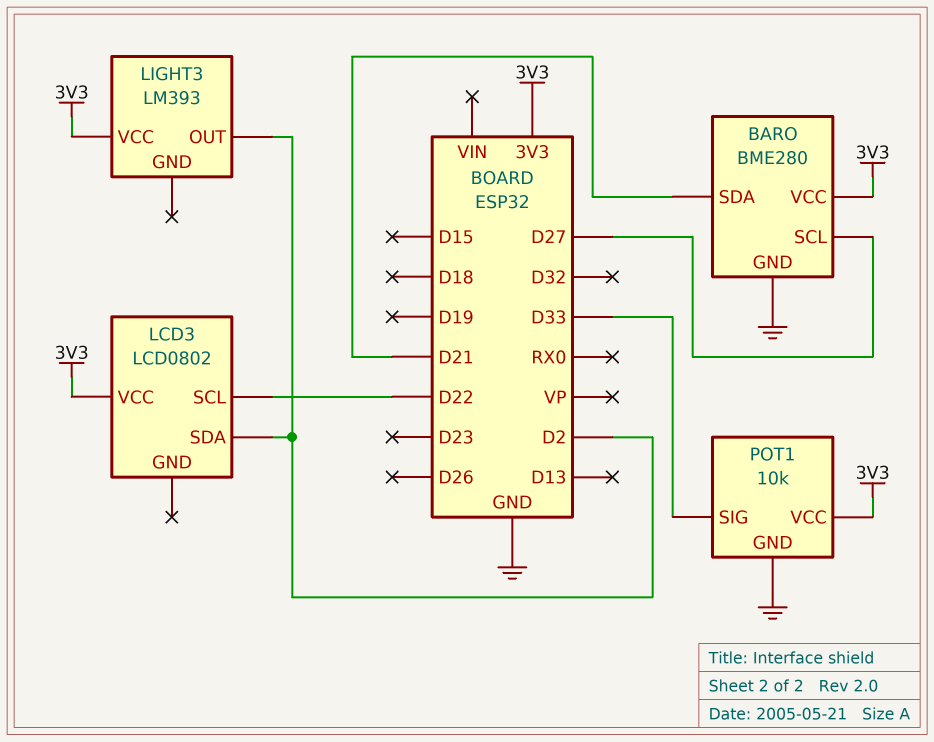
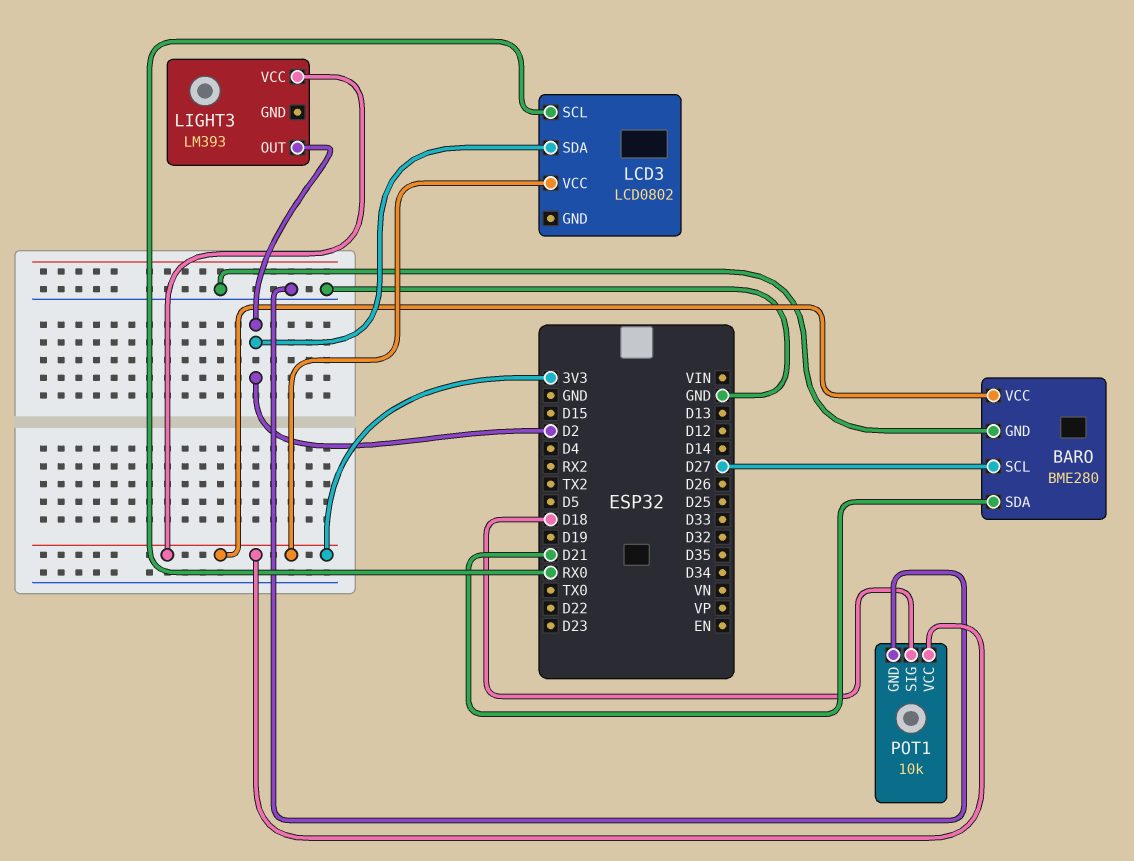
LCD3 pin SCL: D22 -> RX0
POT1 pin SIG: D33 -> D18

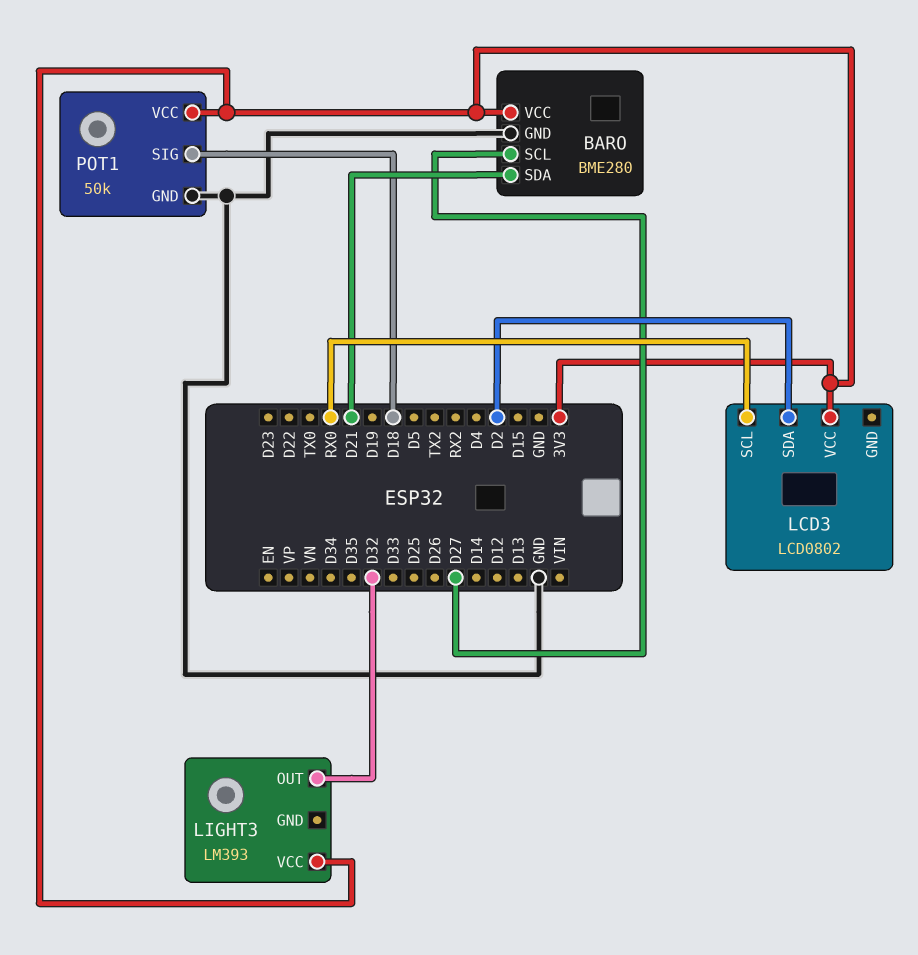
LIGHT3 pin OUT: D2 -> D32
POT1: 10k -> 50k

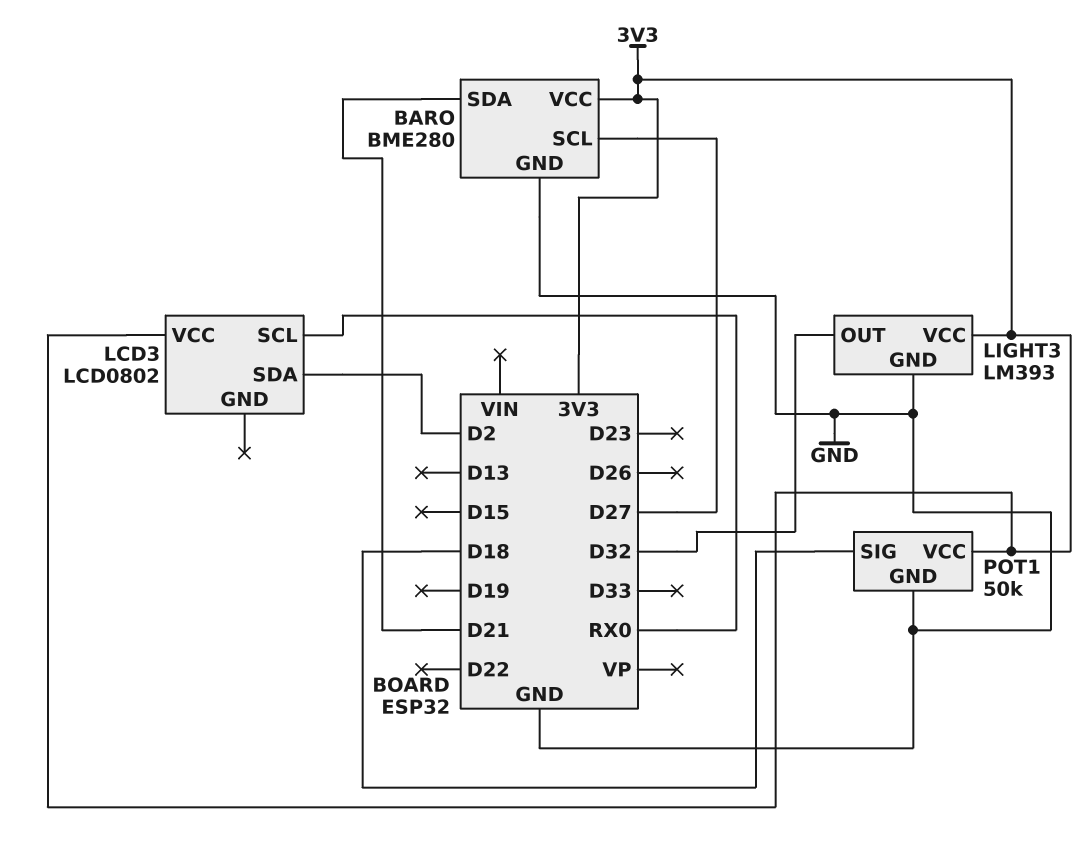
LIGHT3 pin GND: none -> GND

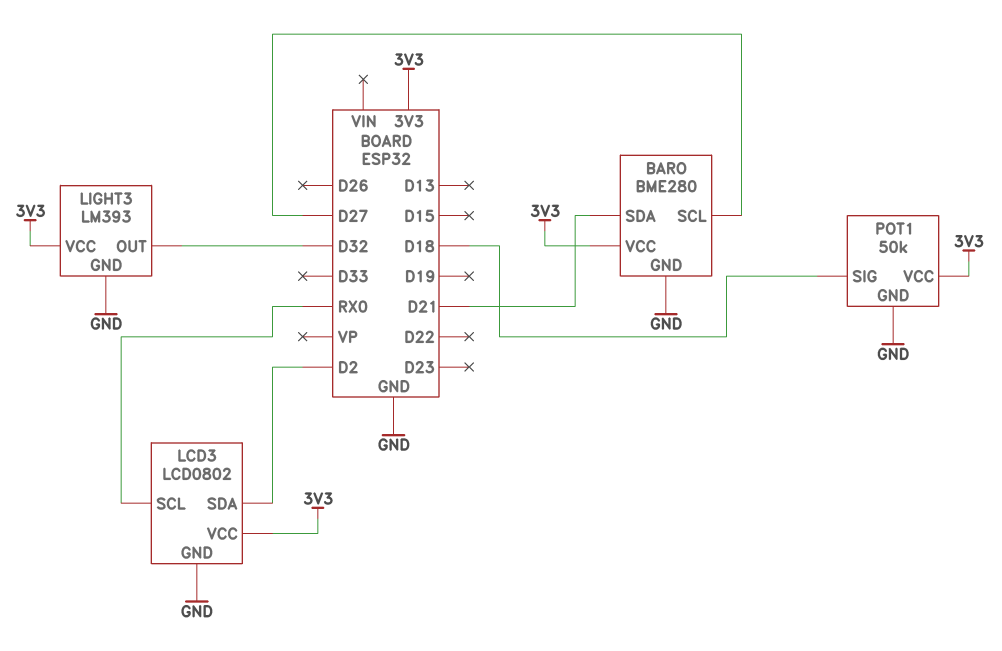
LCD3 pin GND: none -> GND

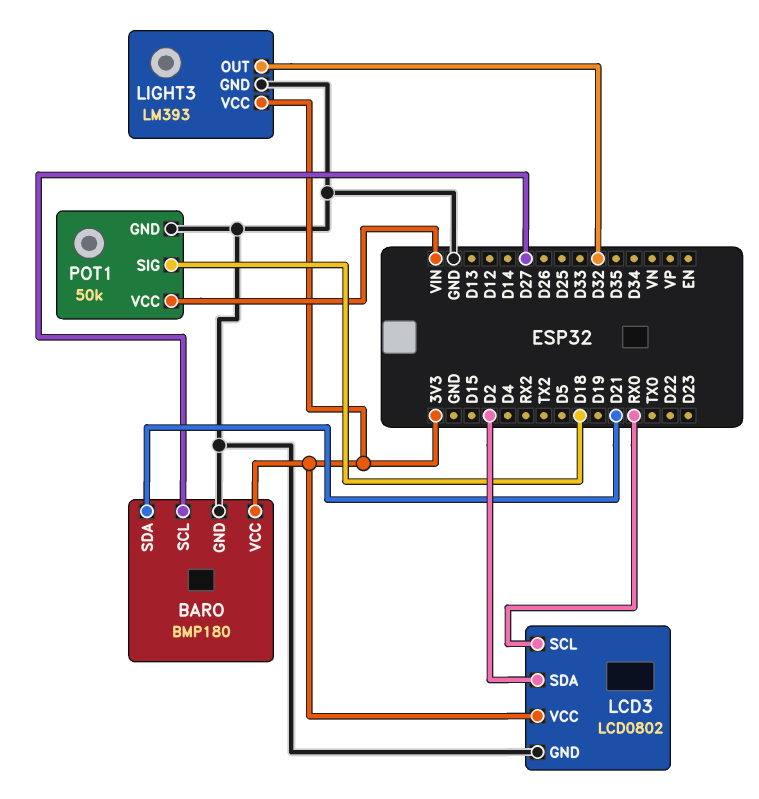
BARO: BME280 -> BMP180
POT1 pin VCC: 3V3 -> VIN

